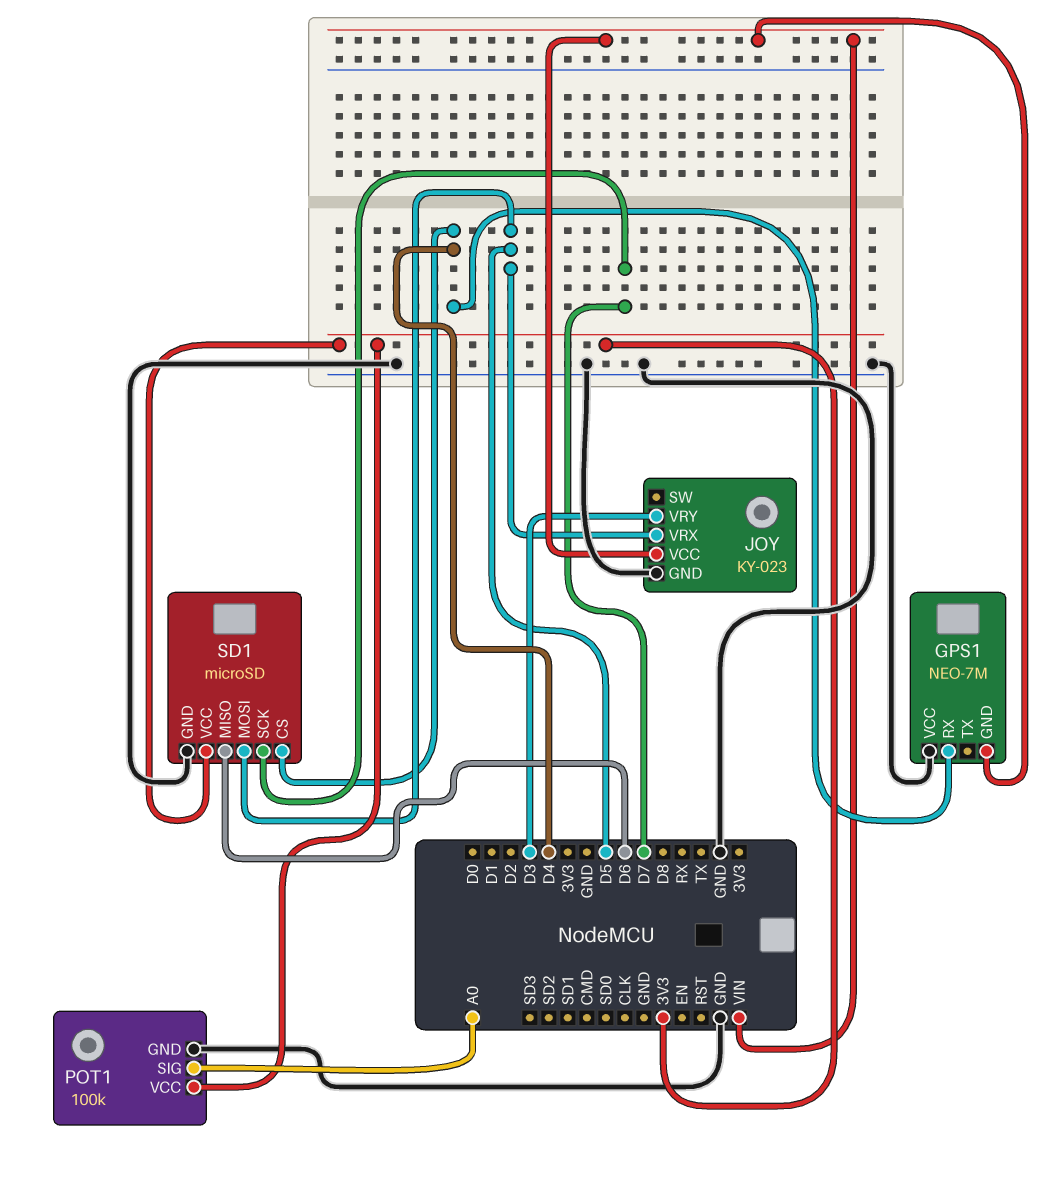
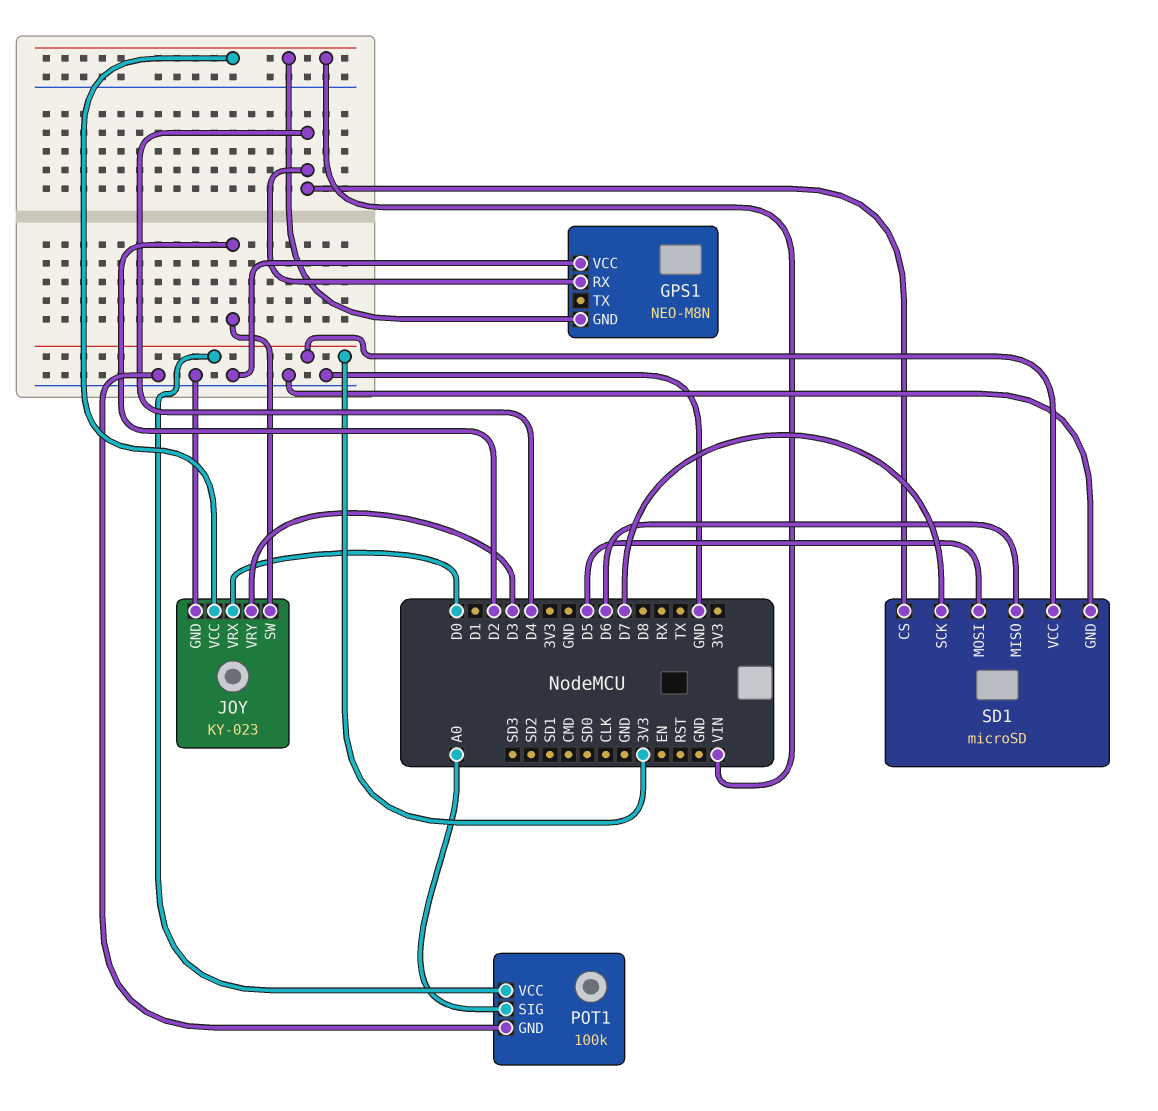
GPS1: NEO-7M -> NEO-M8N
JOY pin SW: none -> D2
JOY pin VRX: D5 -> D0

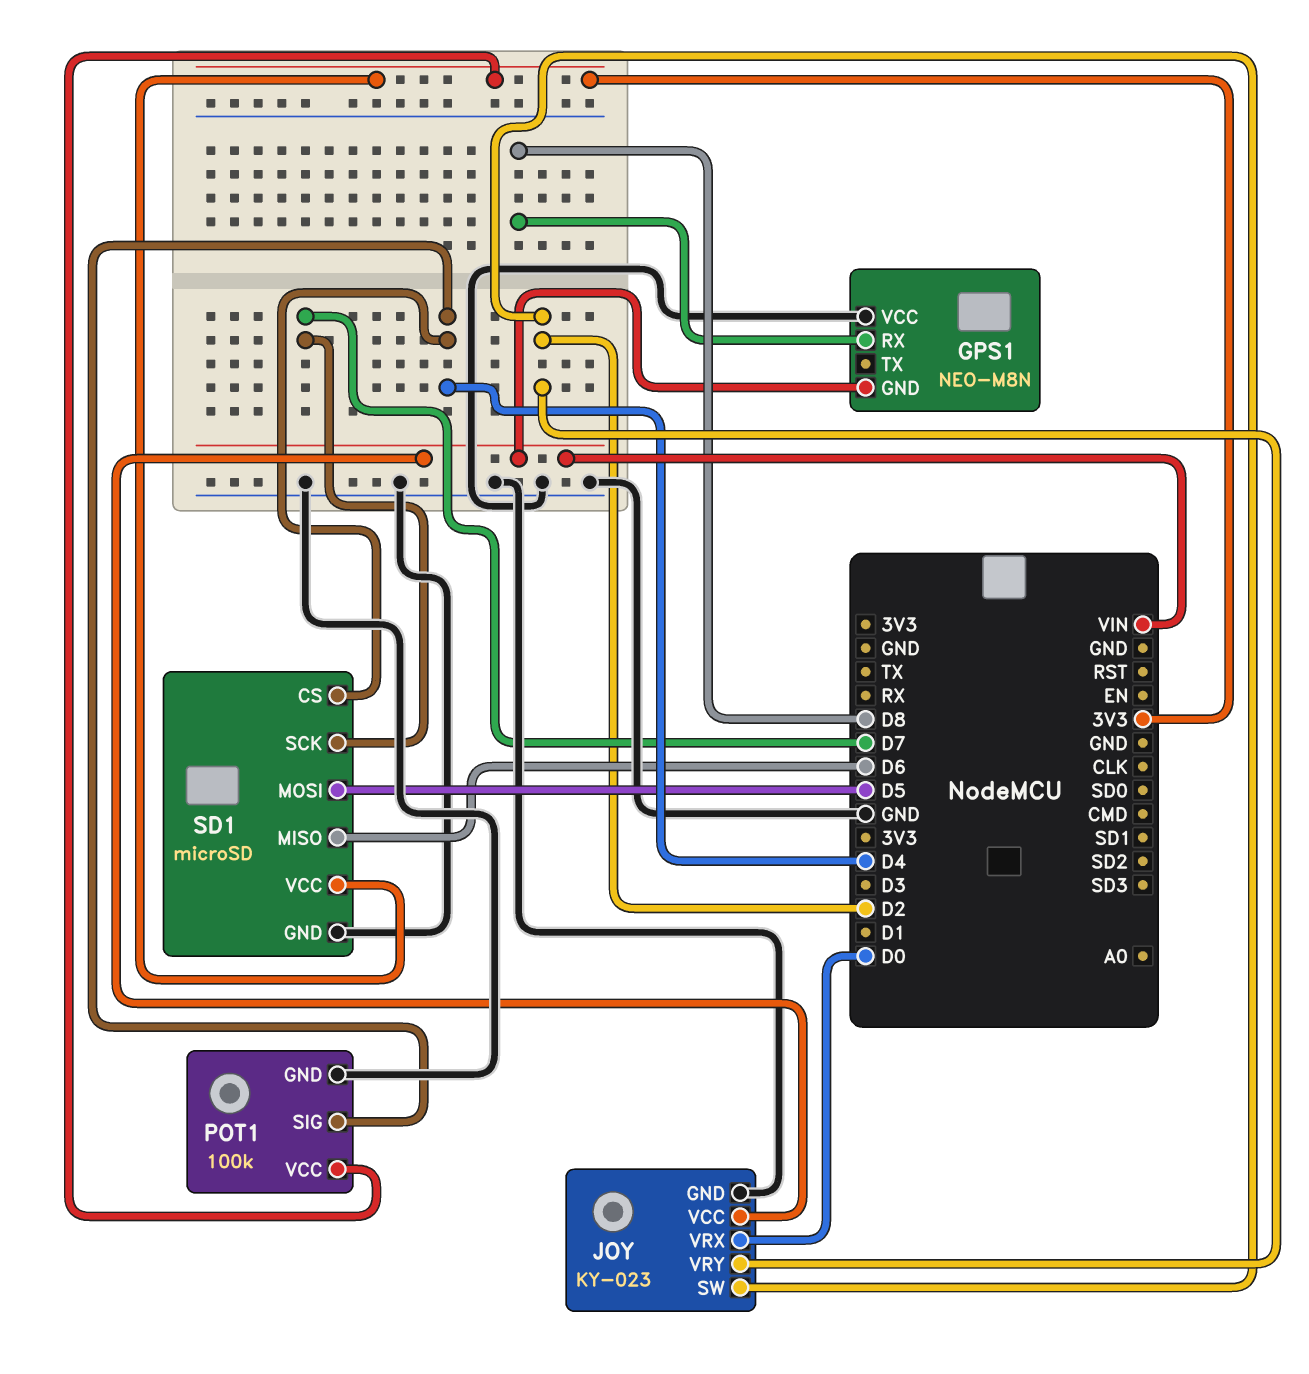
GPS1 pin RX: D4 -> D8
JOY pin VRY: D3 -> D2
POT1 pin SIG: A0 -> D4

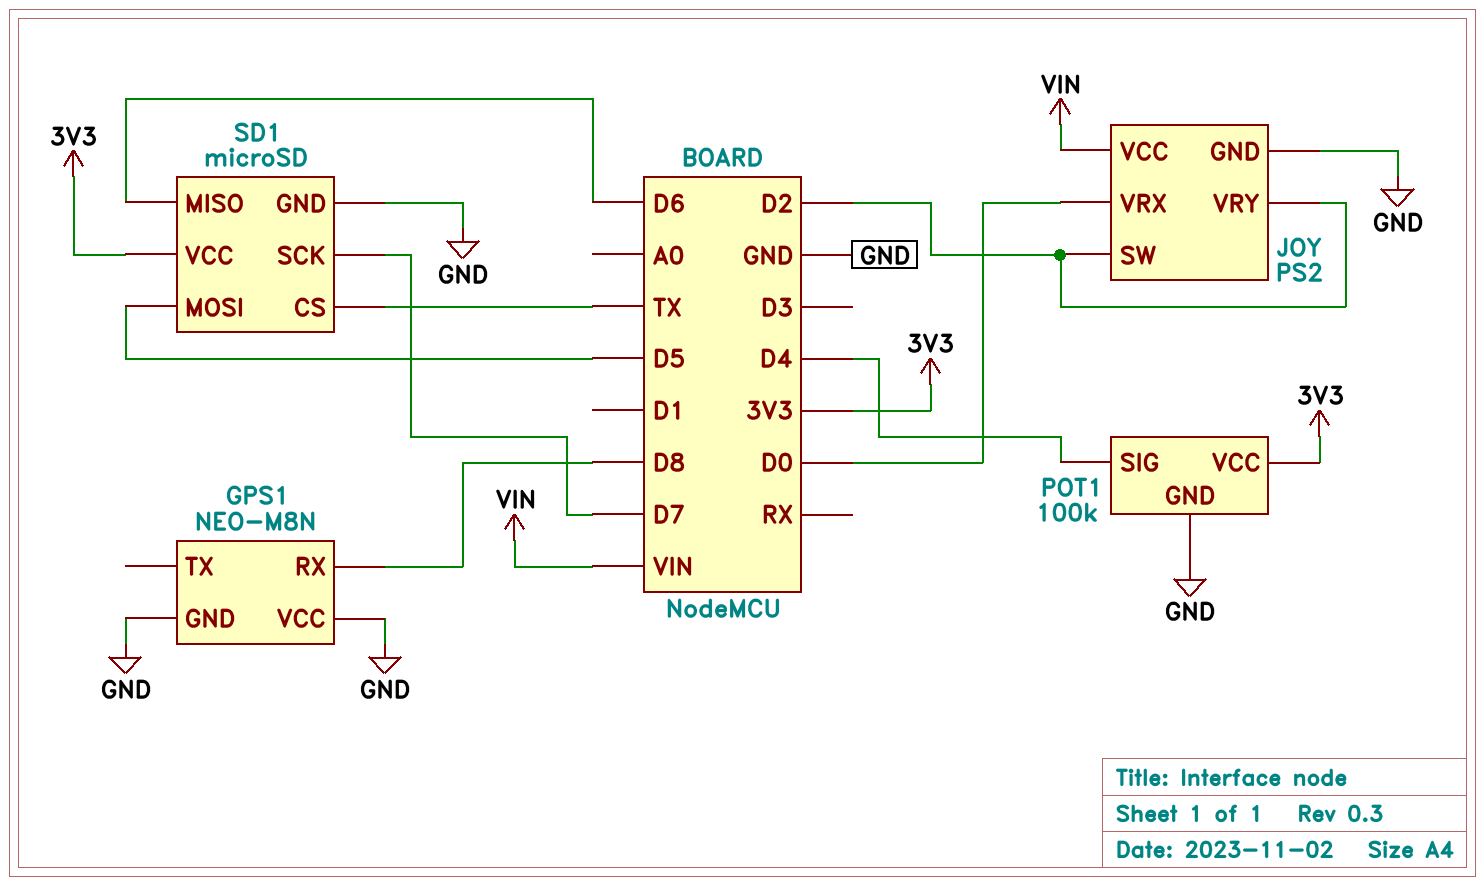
GPS1 pin GND: VIN -> GND
JOY: KY-023 -> PS2
SD1 pin CS: D4 -> TX

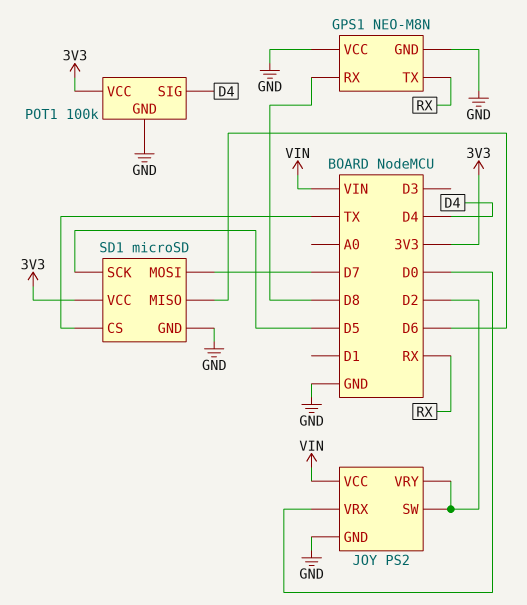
GPS1 pin TX: none -> RX
SD1 pin MOSI: D5 -> D7
SD1 pin SCK: D7 -> D5

